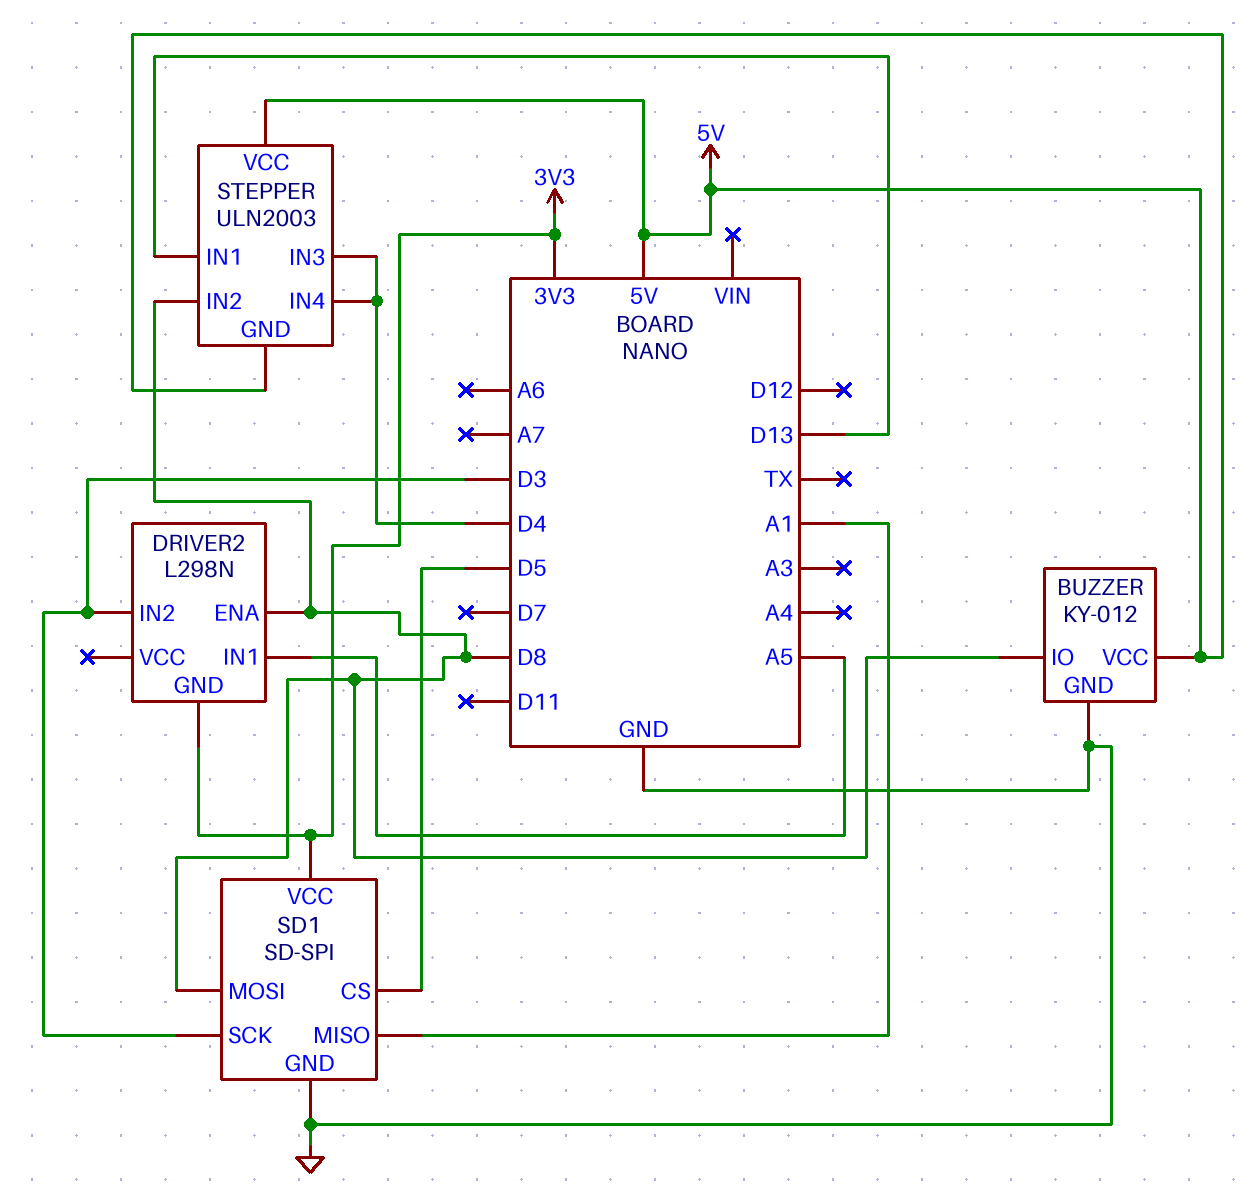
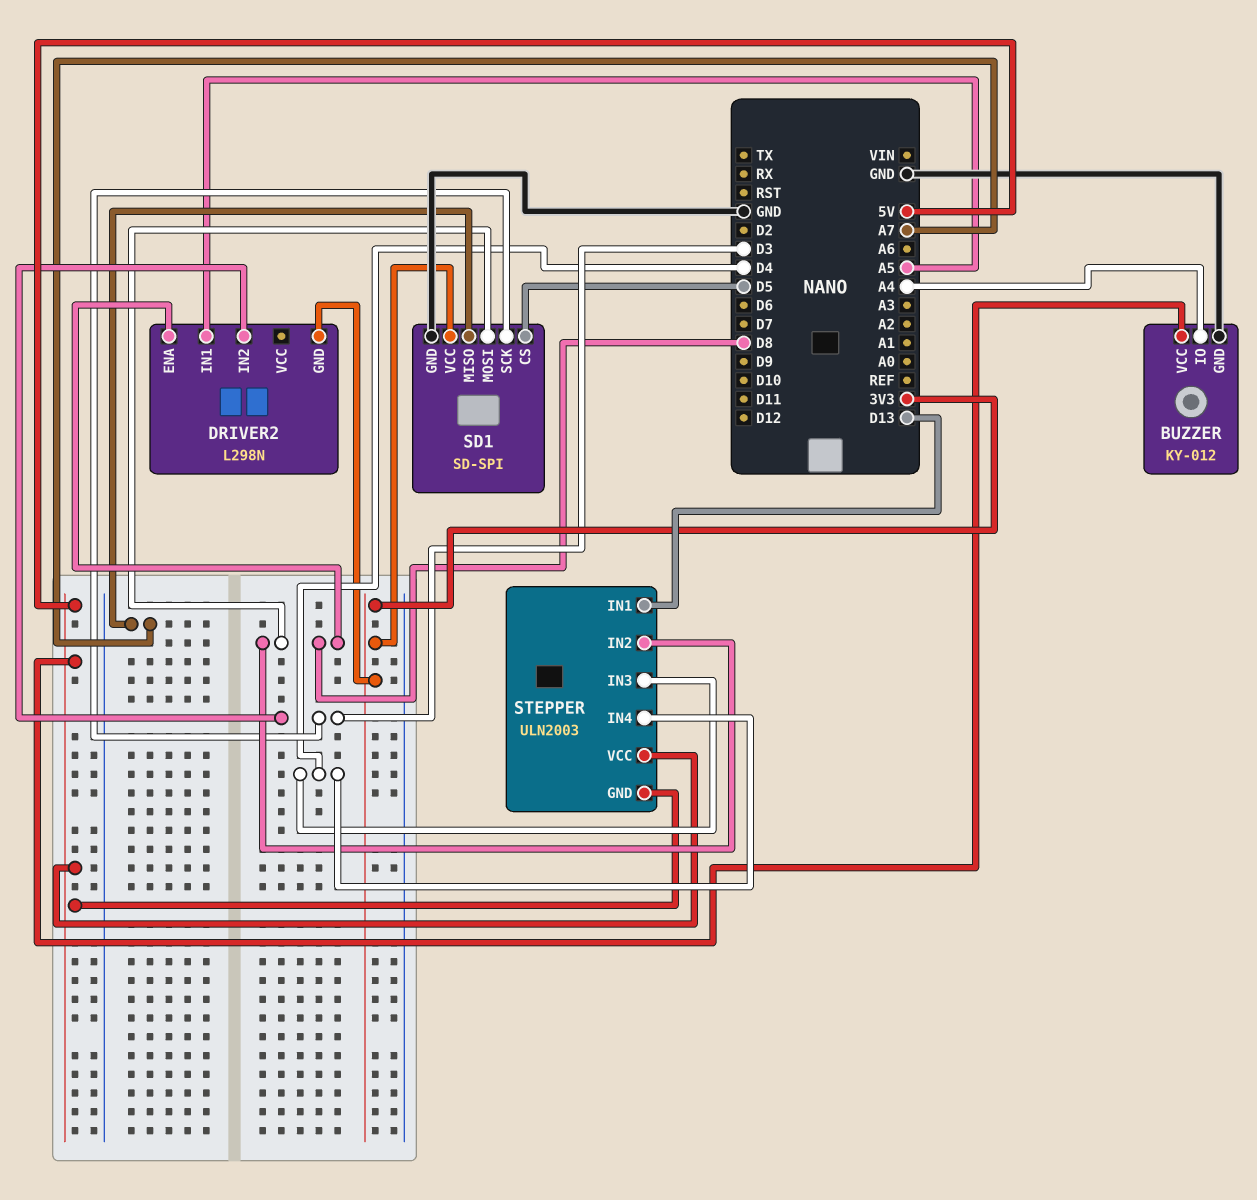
BUZZER pin IO: D8 -> A4
SD1 pin MISO: A1 -> A7

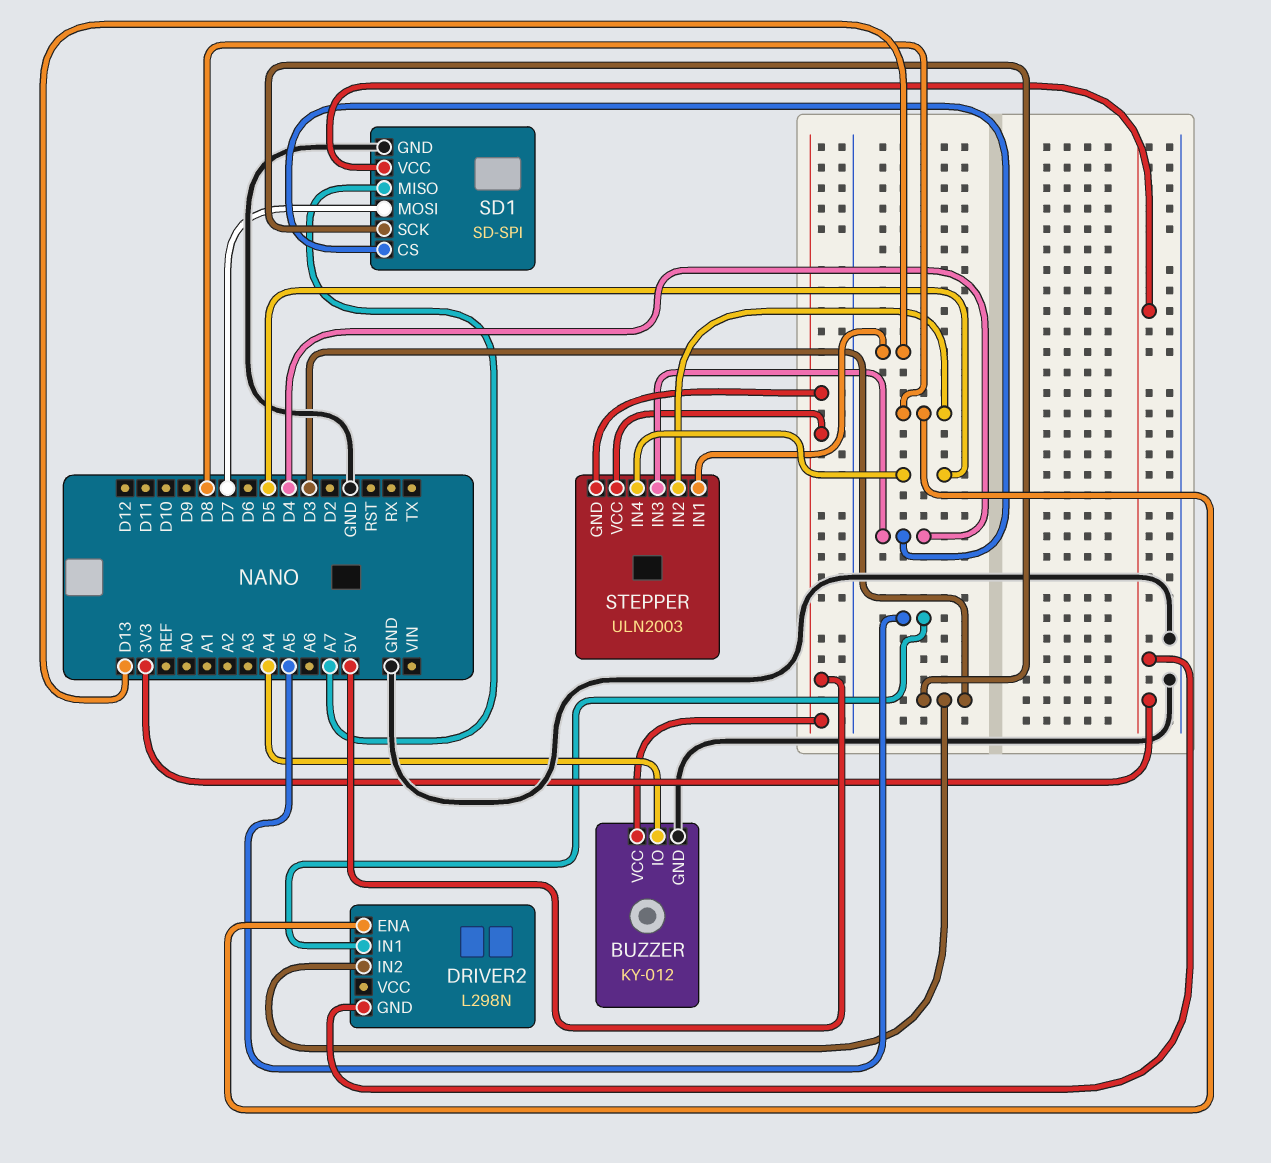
SD1 pin CS: D5 -> D4
SD1 pin MOSI: D8 -> D7
STEPPER pin IN4: D4 -> D5

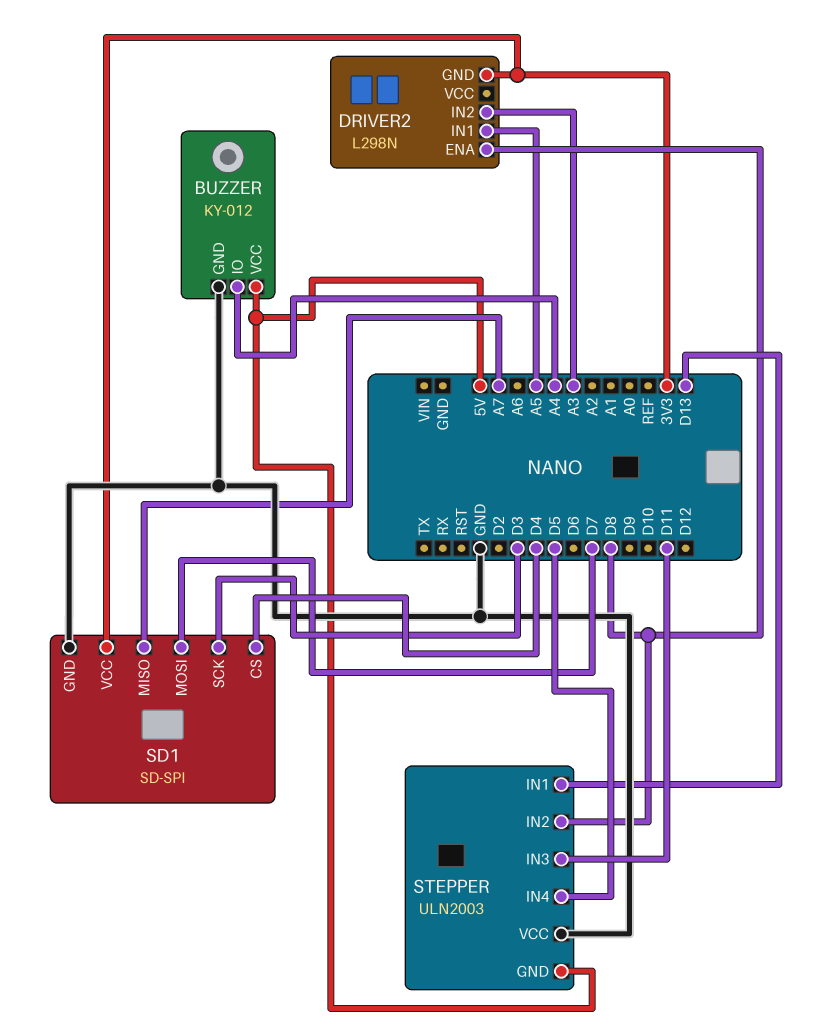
DRIVER2 pin IN2: D3 -> A3
STEPPER pin IN3: D4 -> D11
STEPPER pin VCC: 5V -> GND

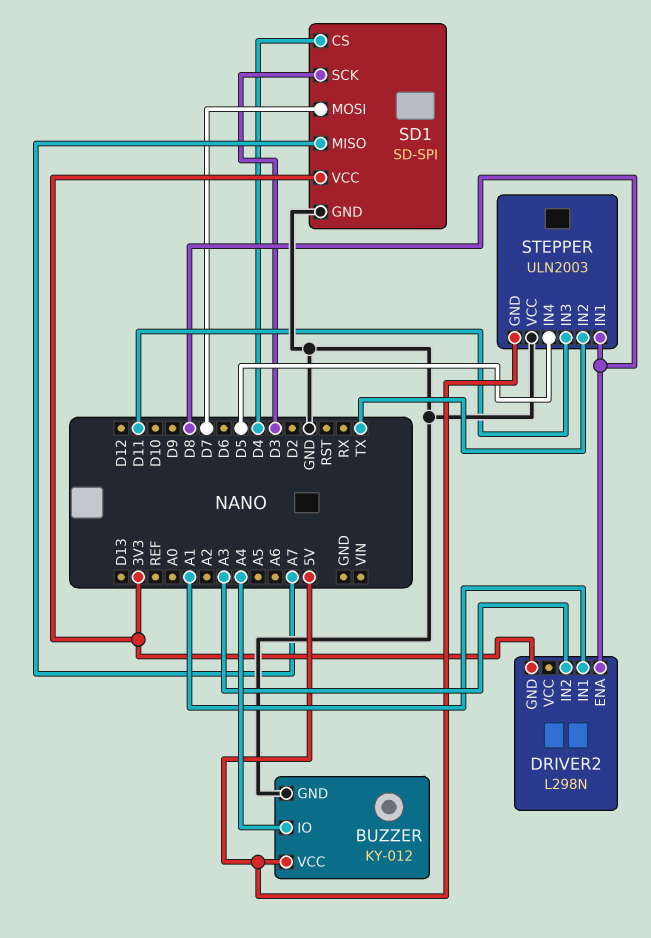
DRIVER2 pin IN1: A5 -> A1
STEPPER pin IN1: D13 -> D8
STEPPER pin IN2: D8 -> TX

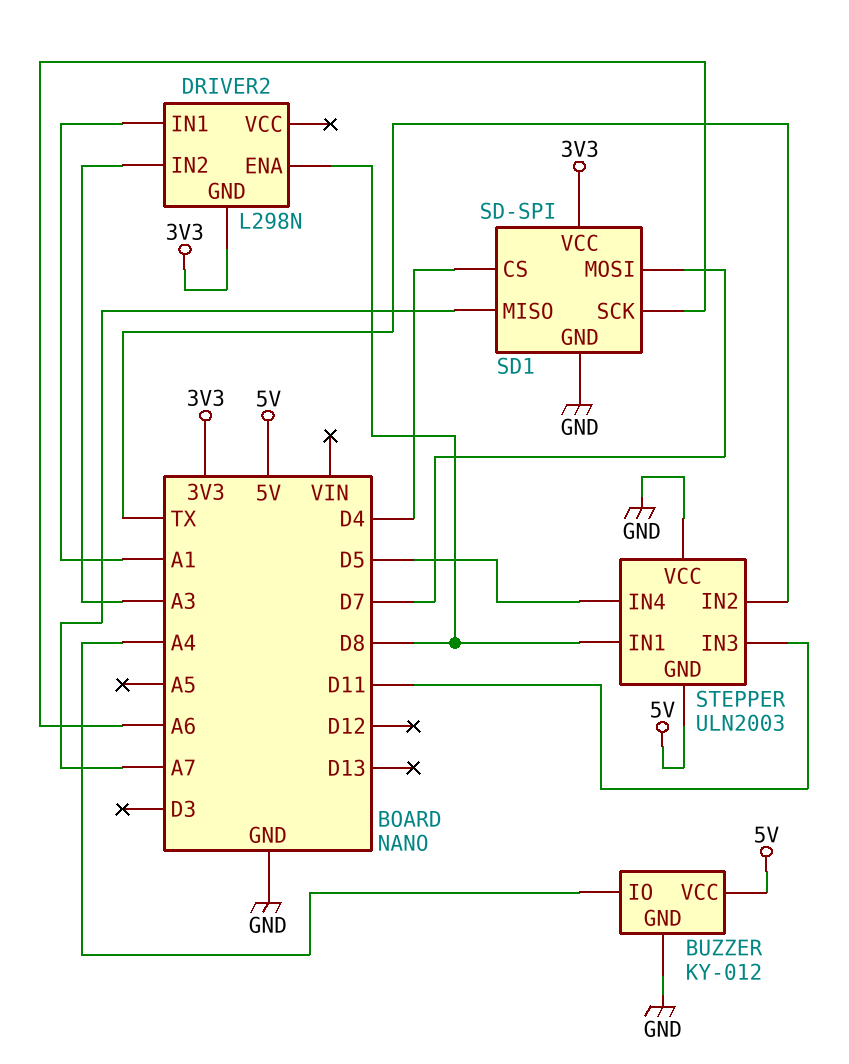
SD1 pin SCK: D3 -> A6

